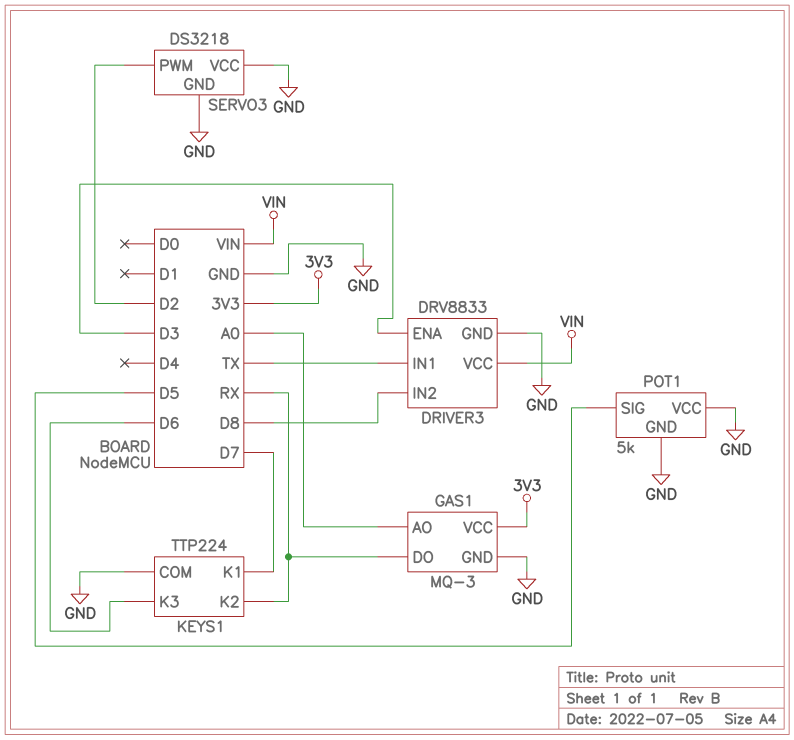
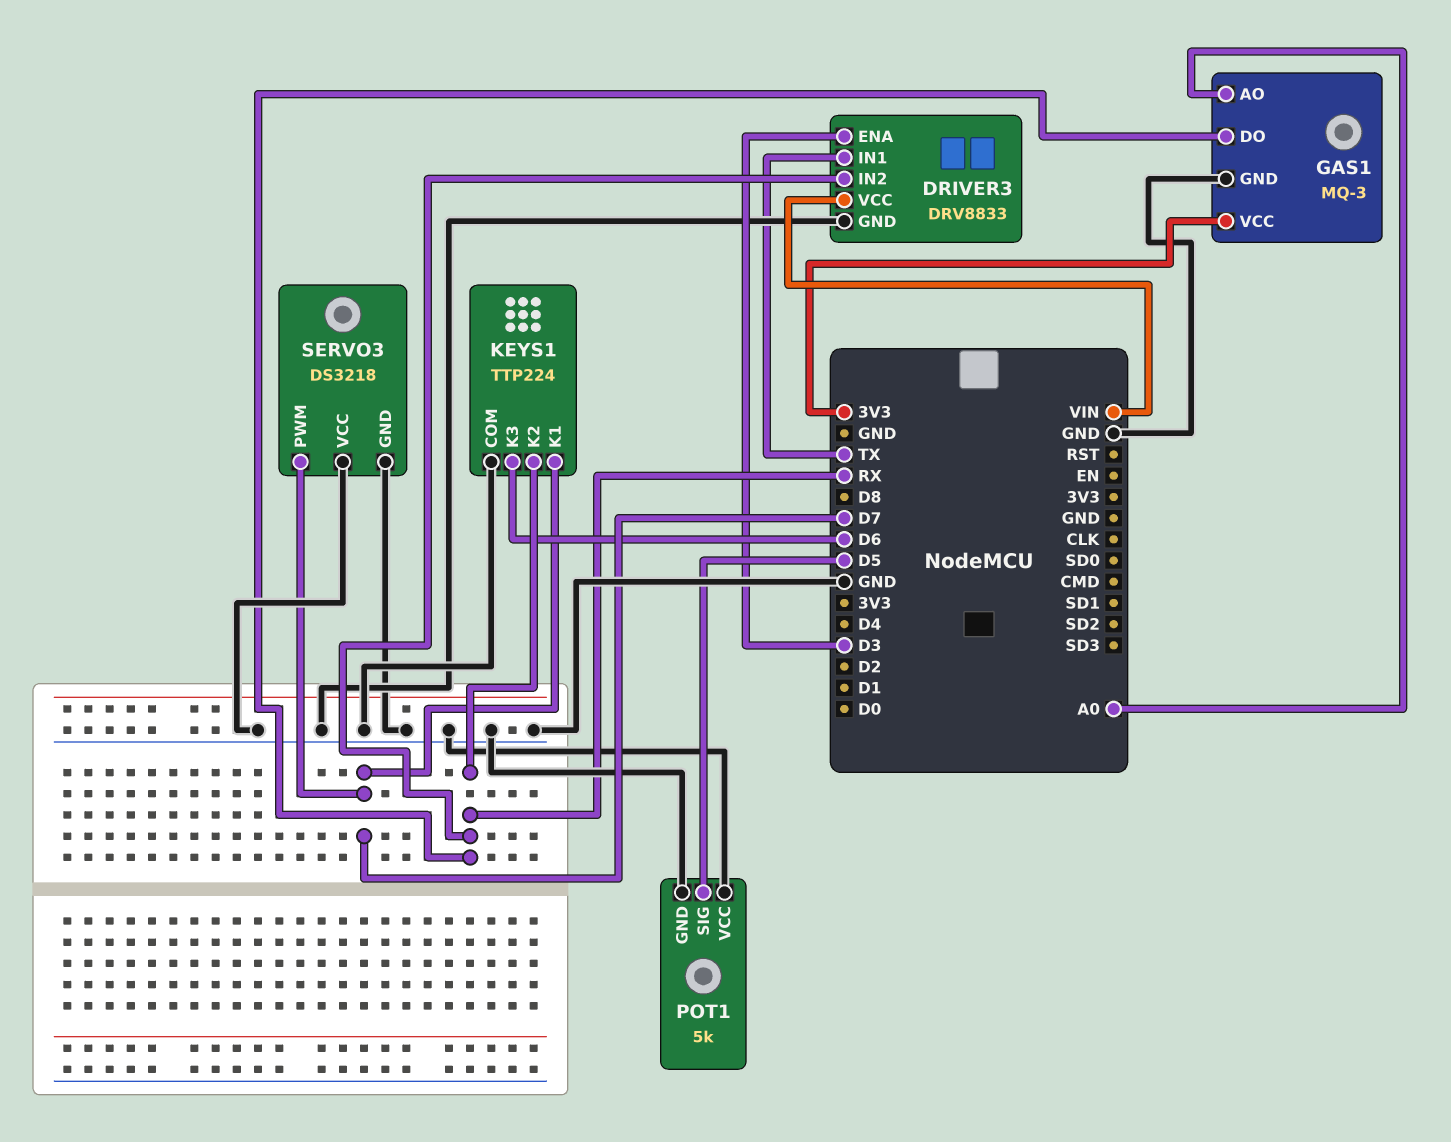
DRIVER3 pin IN2: D8 -> RX
SERVO3 pin PWM: D2 -> D7

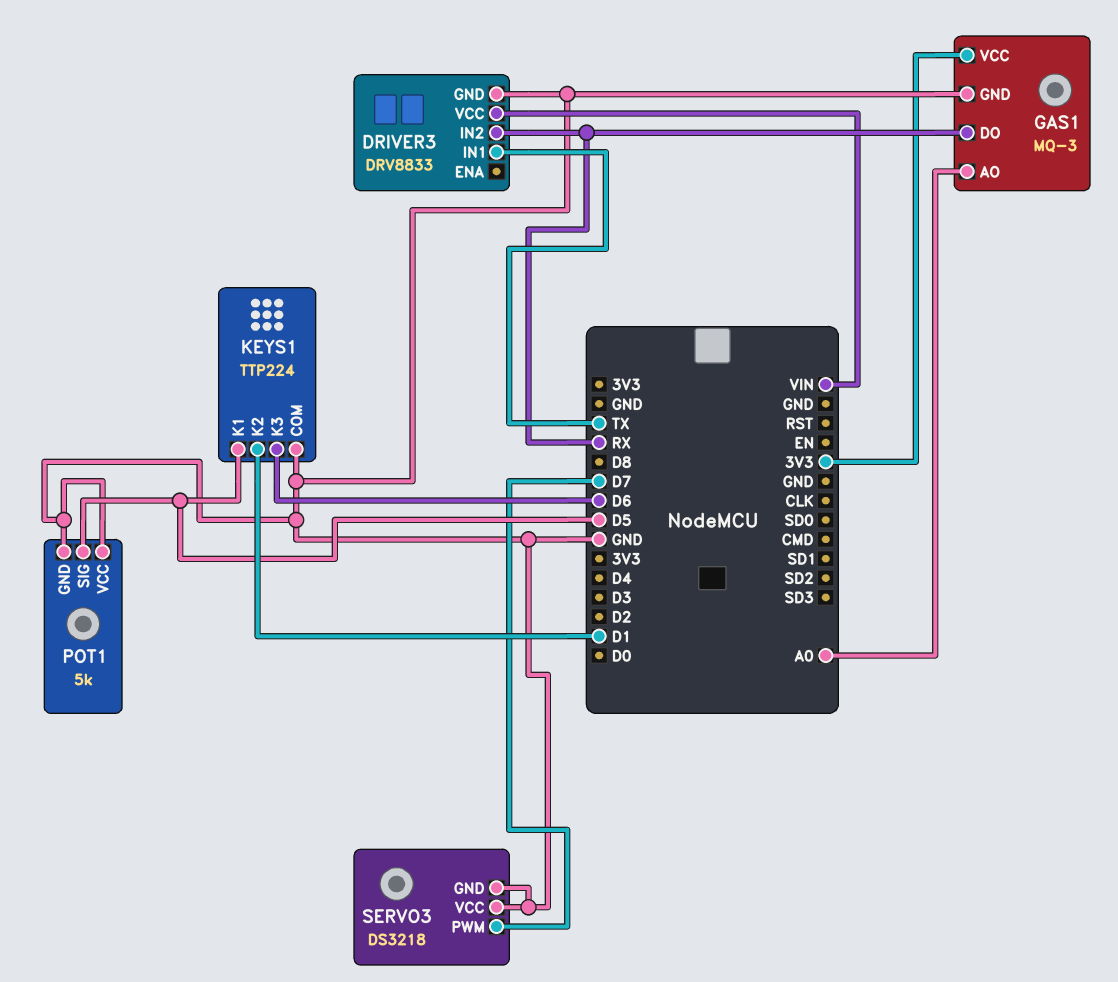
DRIVER3 pin ENA: D3 -> none
KEYS1 pin K1: D7 -> D5
KEYS1 pin K2: RX -> D1

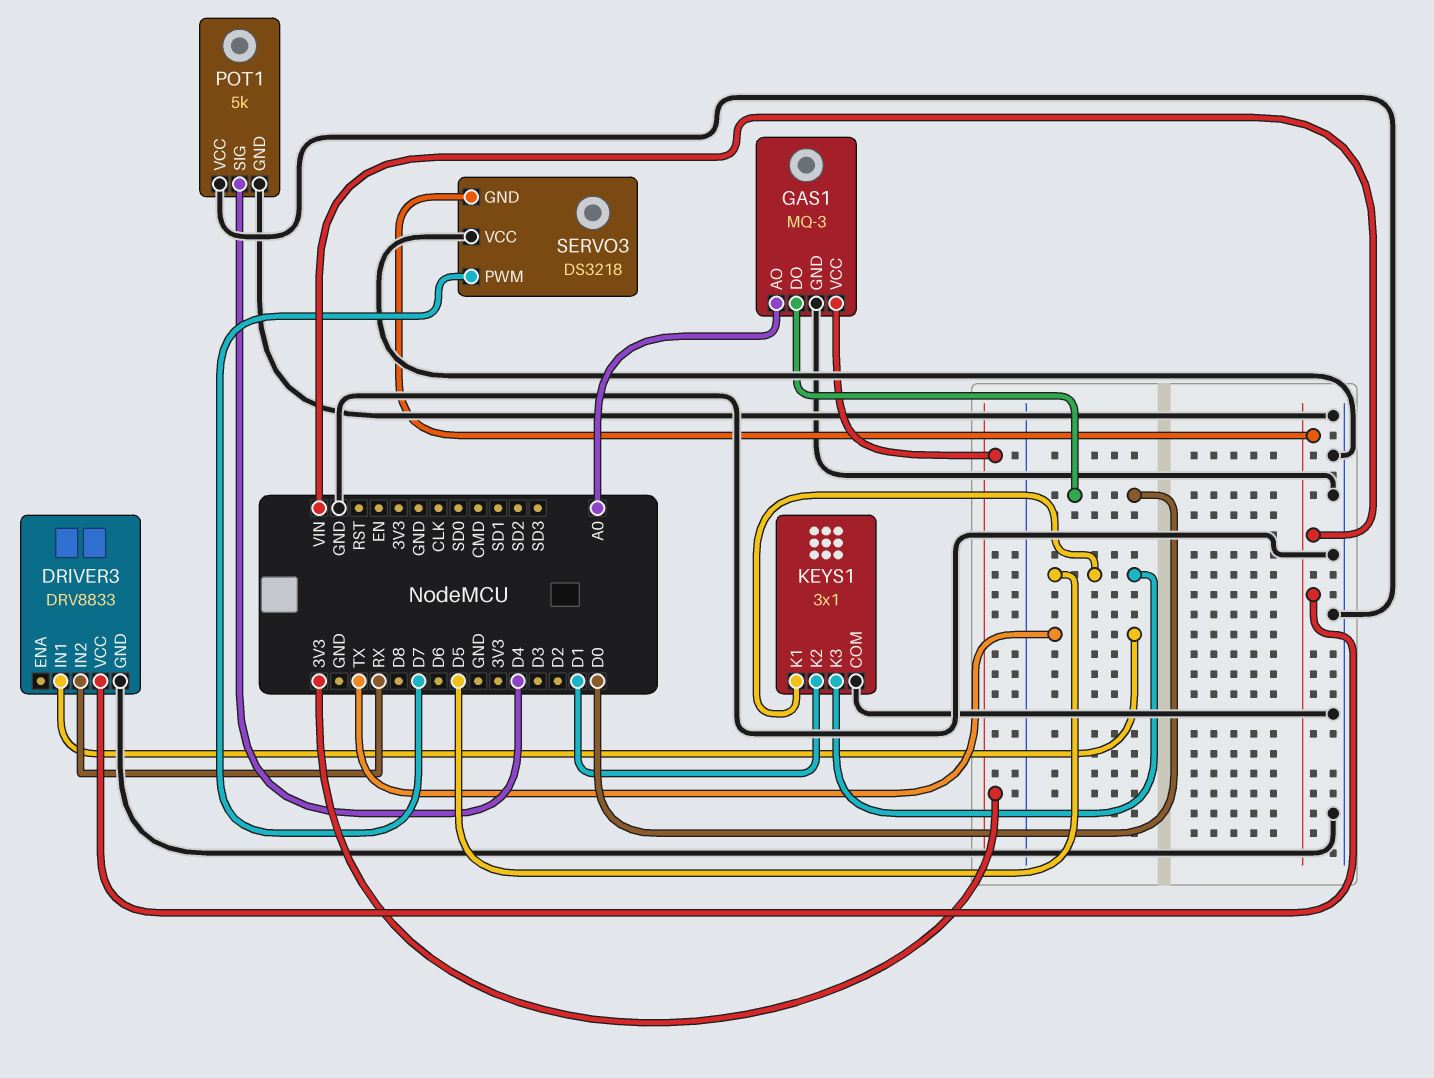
GAS1 pin DO: RX -> D0
KEYS1: TTP224 -> 3x1
KEYS1 pin K3: D6 -> D5
POT1 pin SIG: D5 -> D4
SERVO3 pin GND: GND -> VIN

